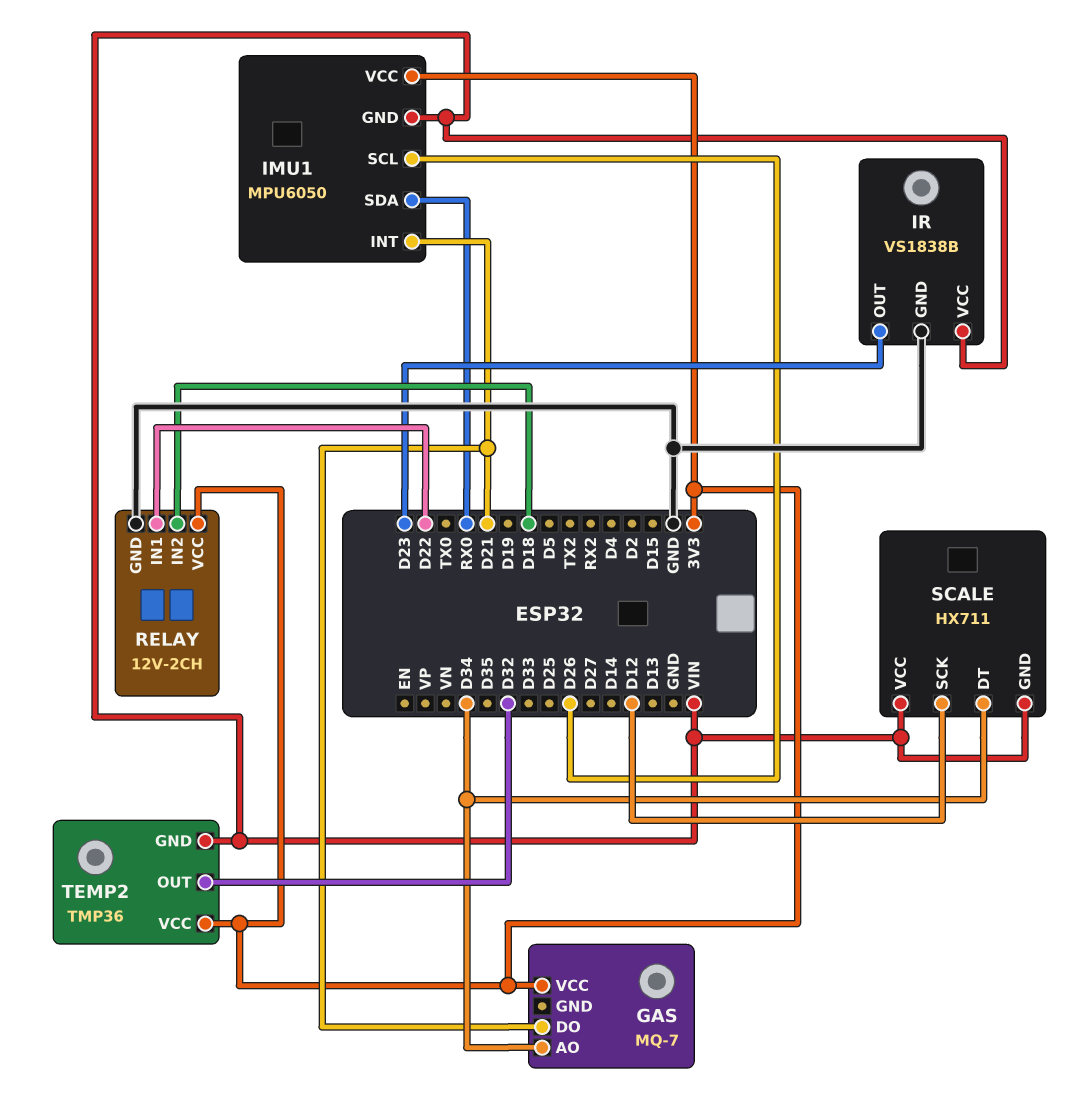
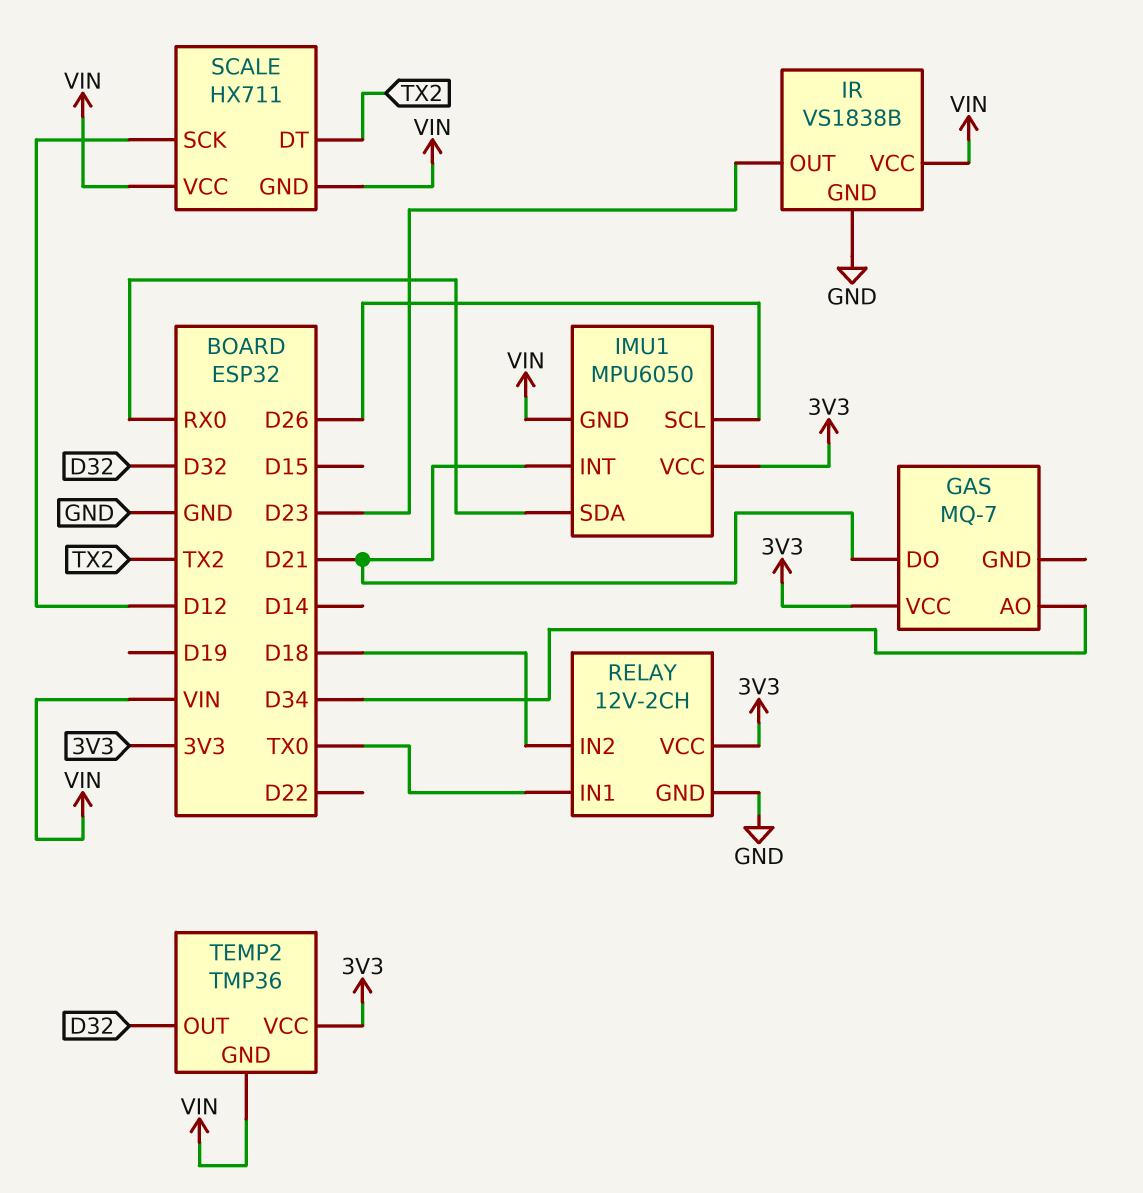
RELAY pin IN1: D22 -> TX0
SCALE pin DT: D34 -> TX2

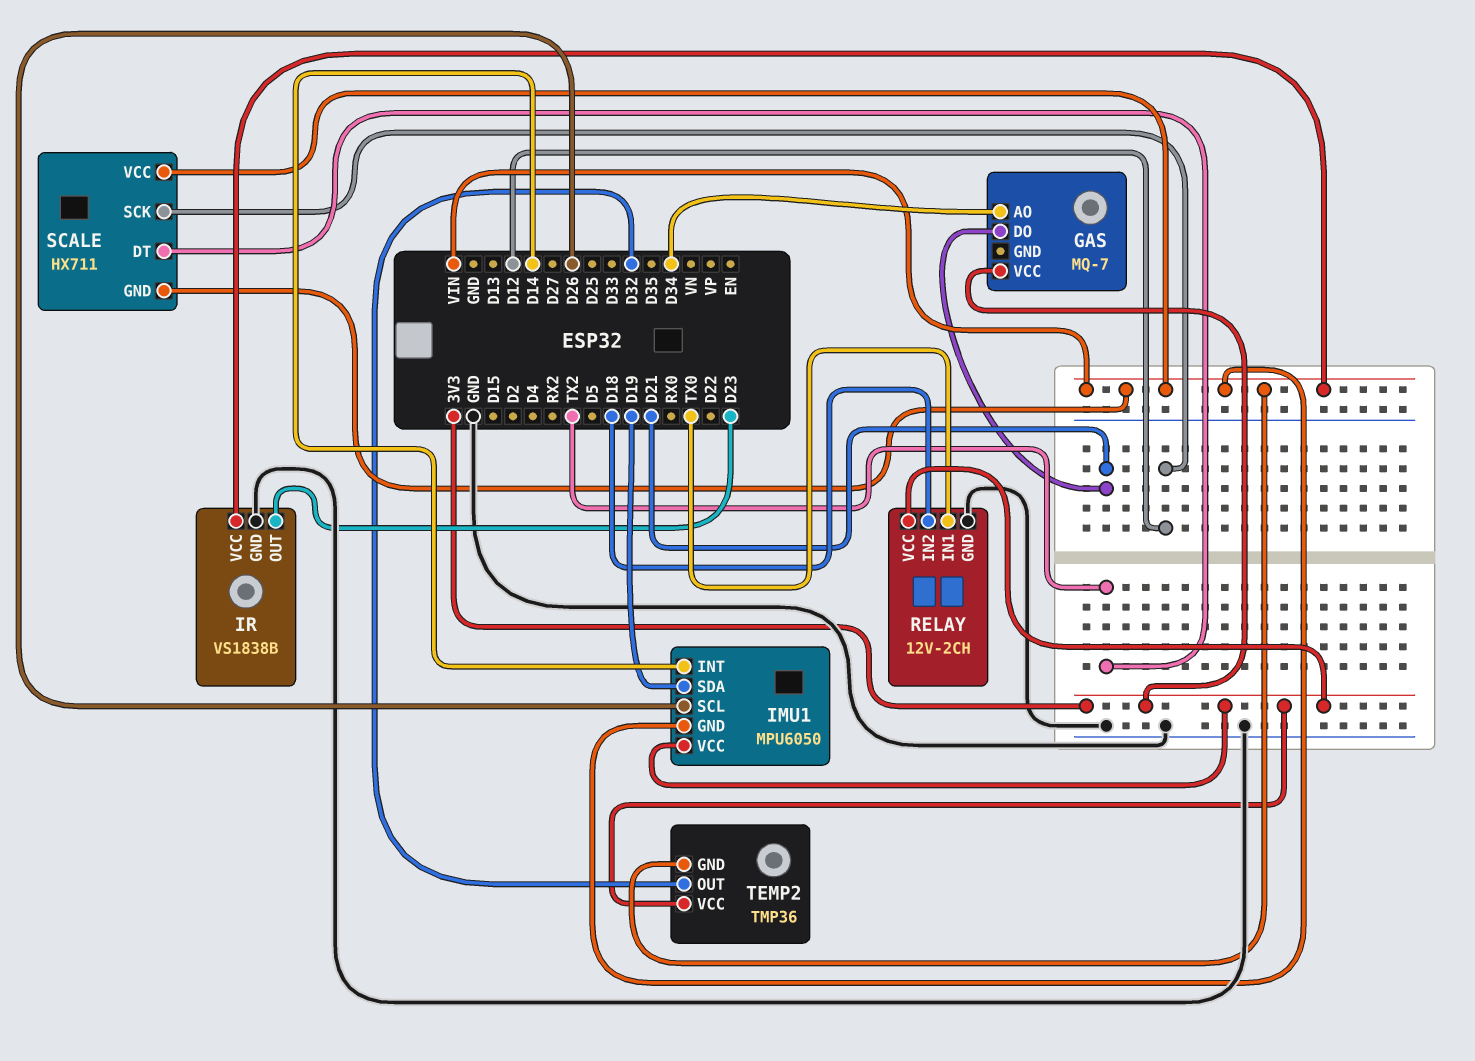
IMU1 pin INT: D21 -> D14
IMU1 pin SDA: RX0 -> D19

